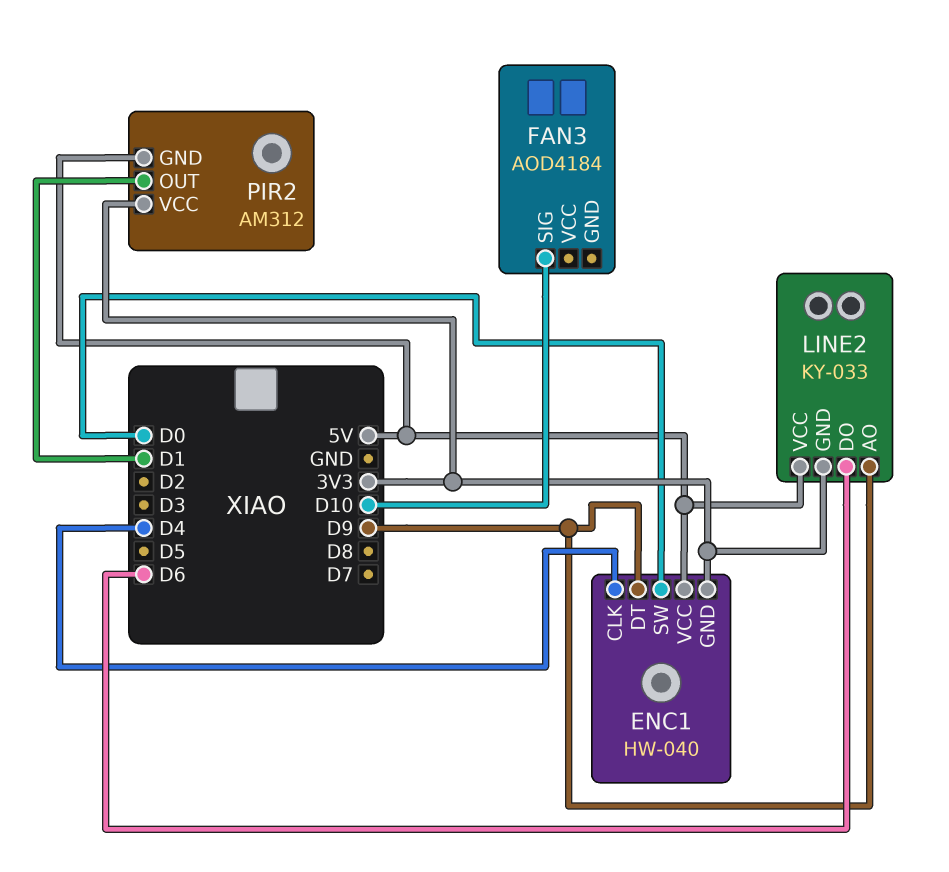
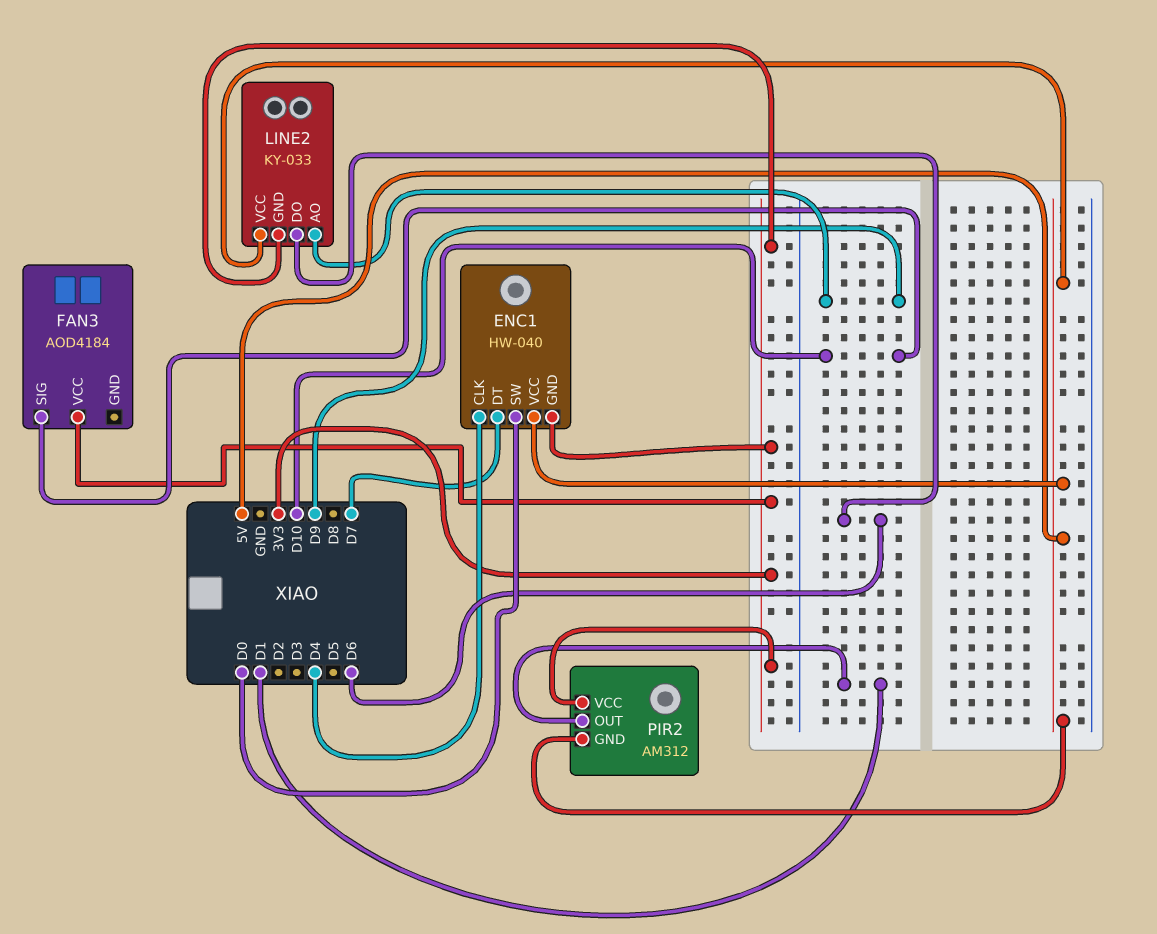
ENC1 pin DT: D9 -> D7
FAN3 pin VCC: none -> 3V3

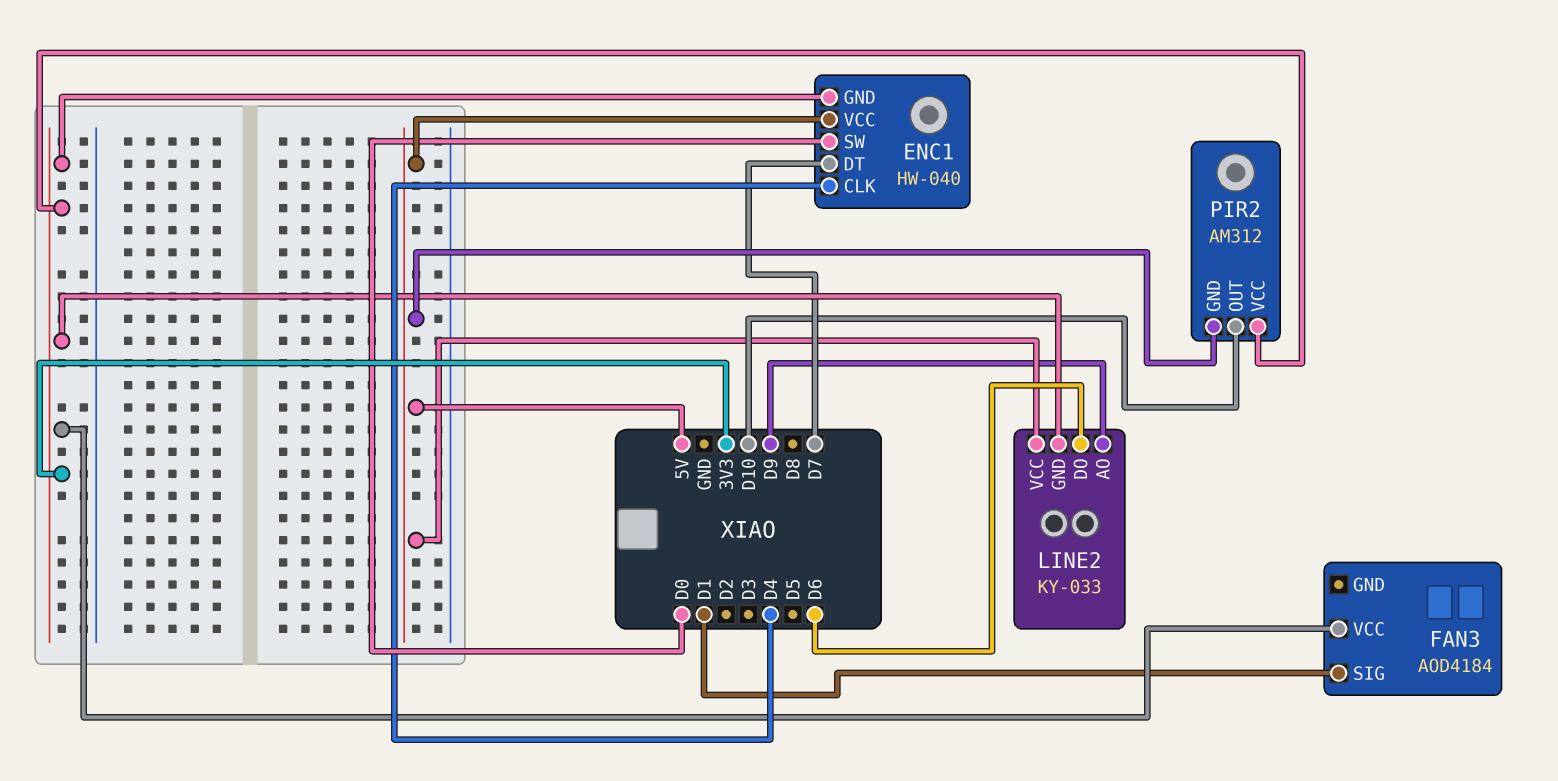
FAN3 pin SIG: D10 -> D1
PIR2 pin OUT: D1 -> D10

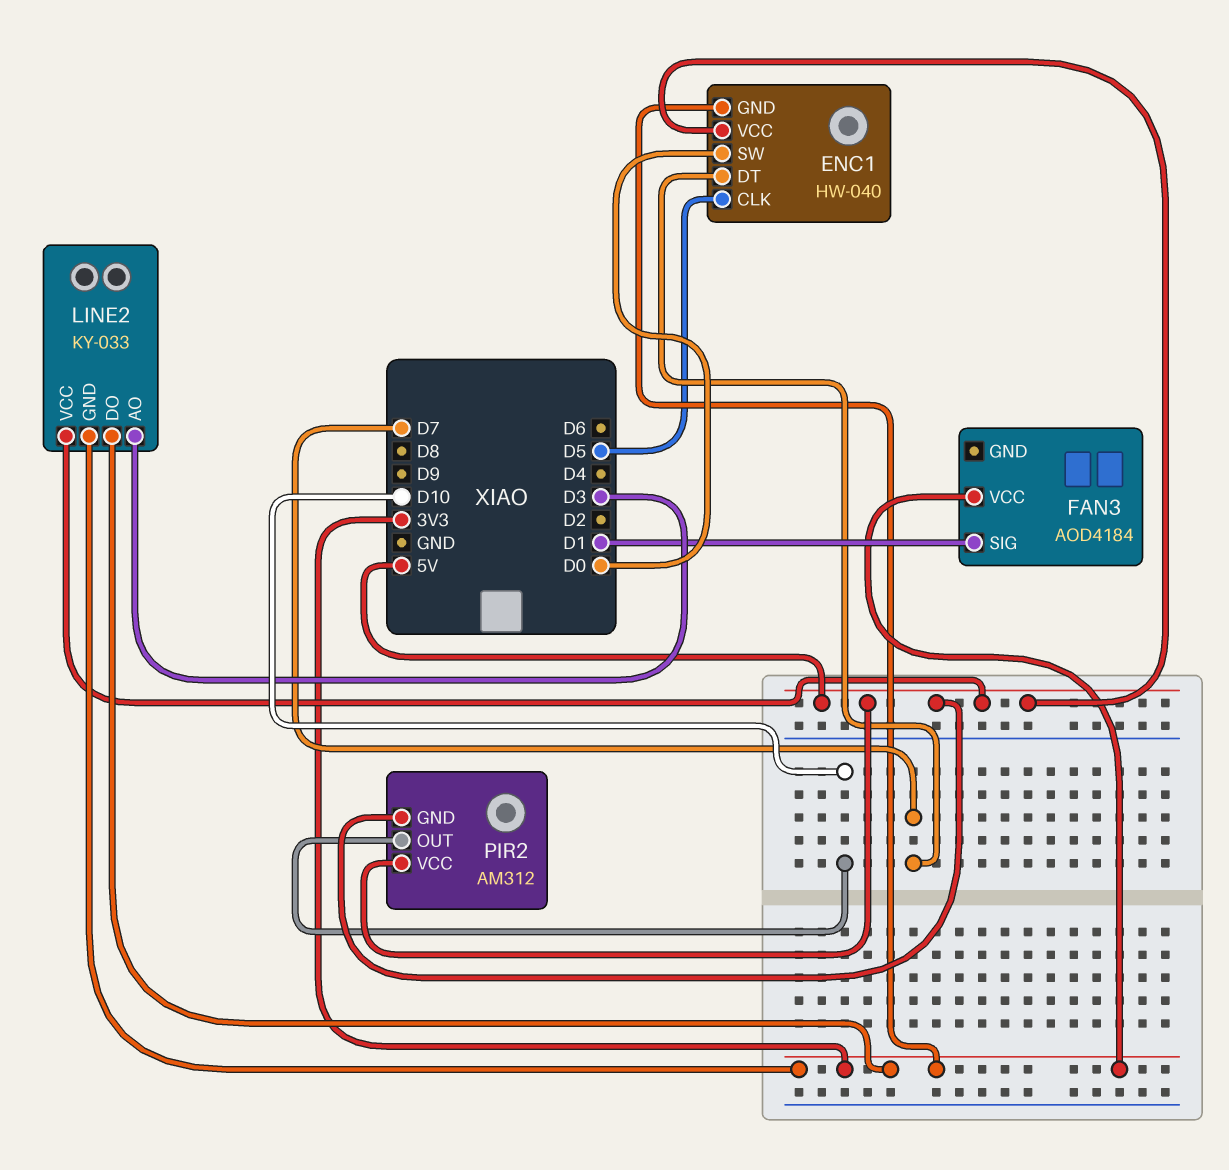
ENC1 pin CLK: D4 -> D5
LINE2 pin AO: D9 -> D3
LINE2 pin DO: D6 -> 3V3
PIR2 pin VCC: 3V3 -> 5V

